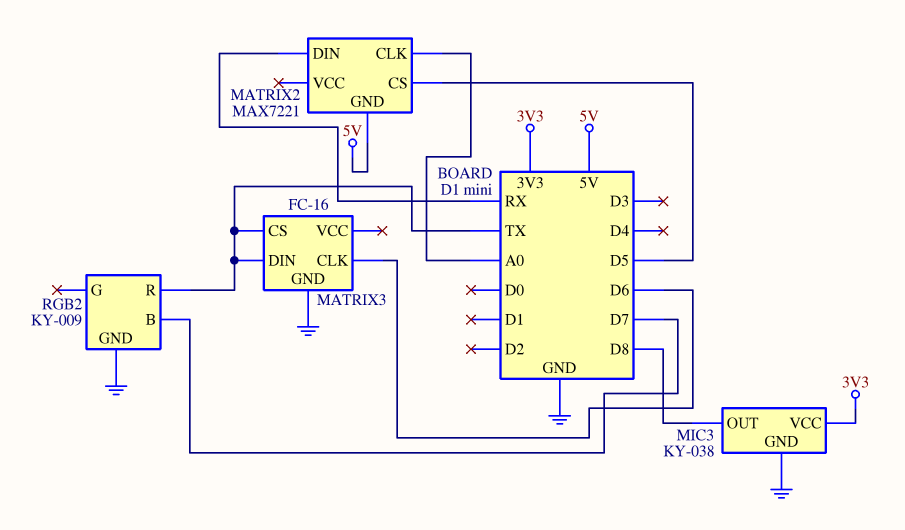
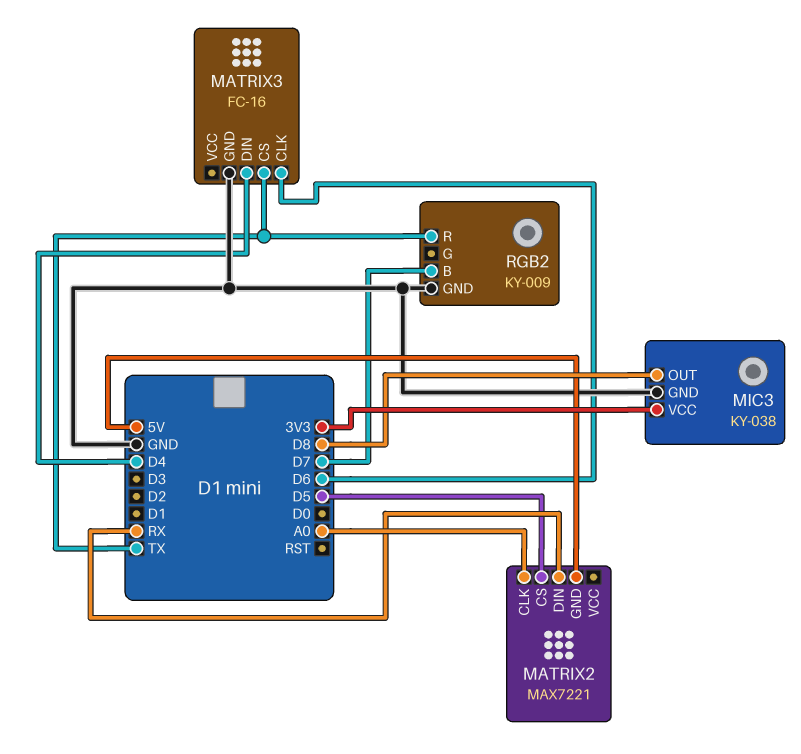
MATRIX3 pin DIN: TX -> D4

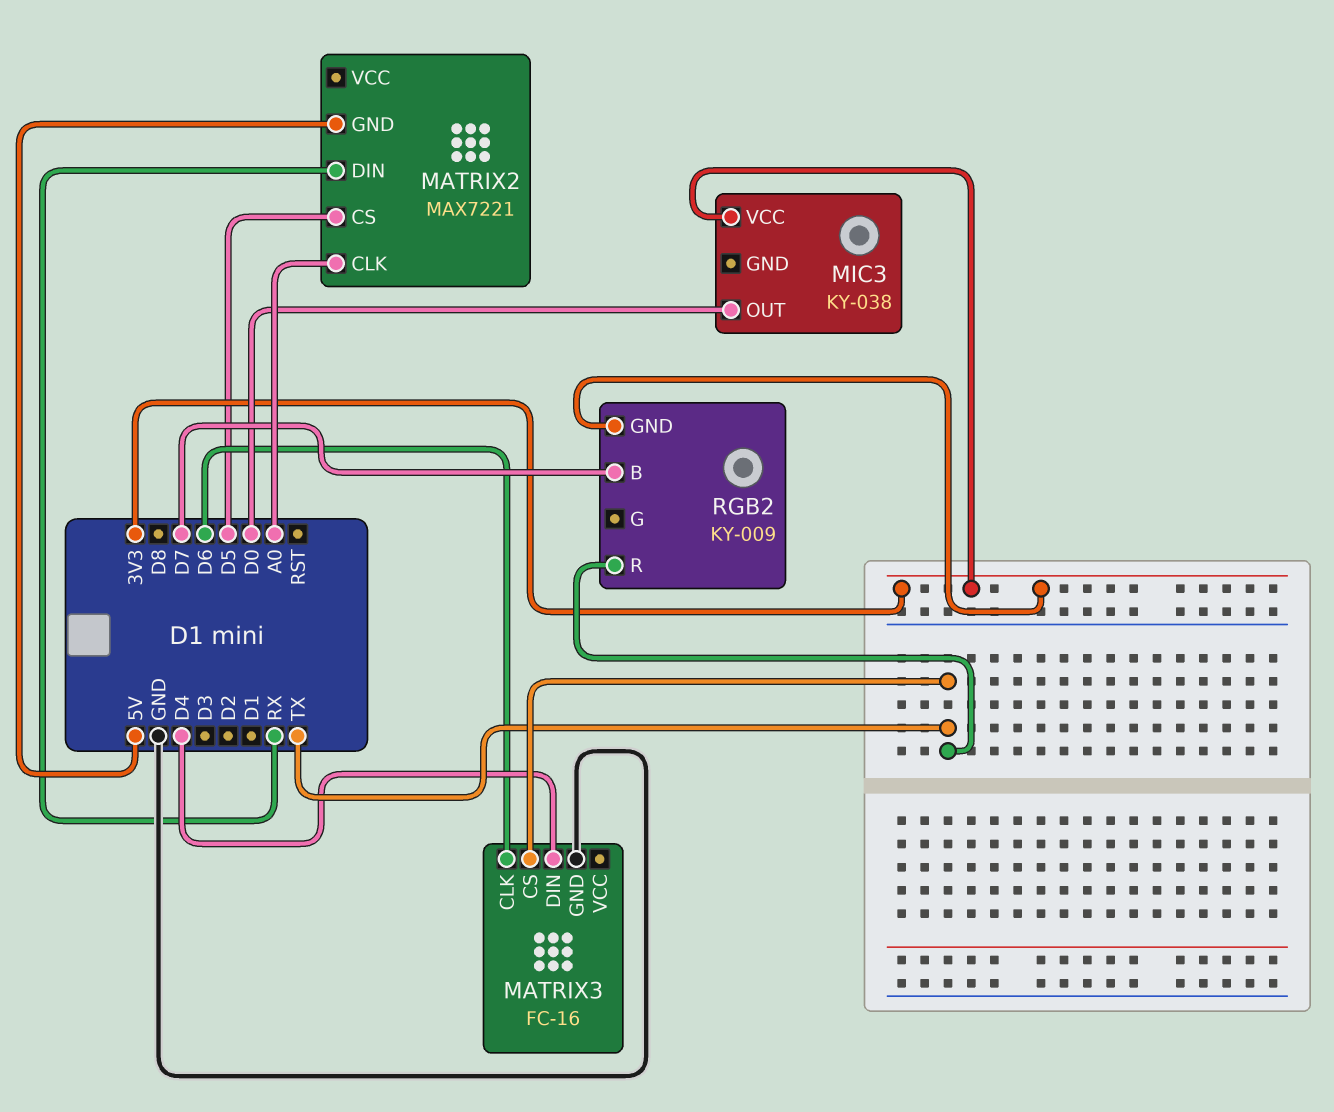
MIC3 pin GND: GND -> none
MIC3 pin OUT: D8 -> D0
RGB2 pin GND: GND -> 3V3

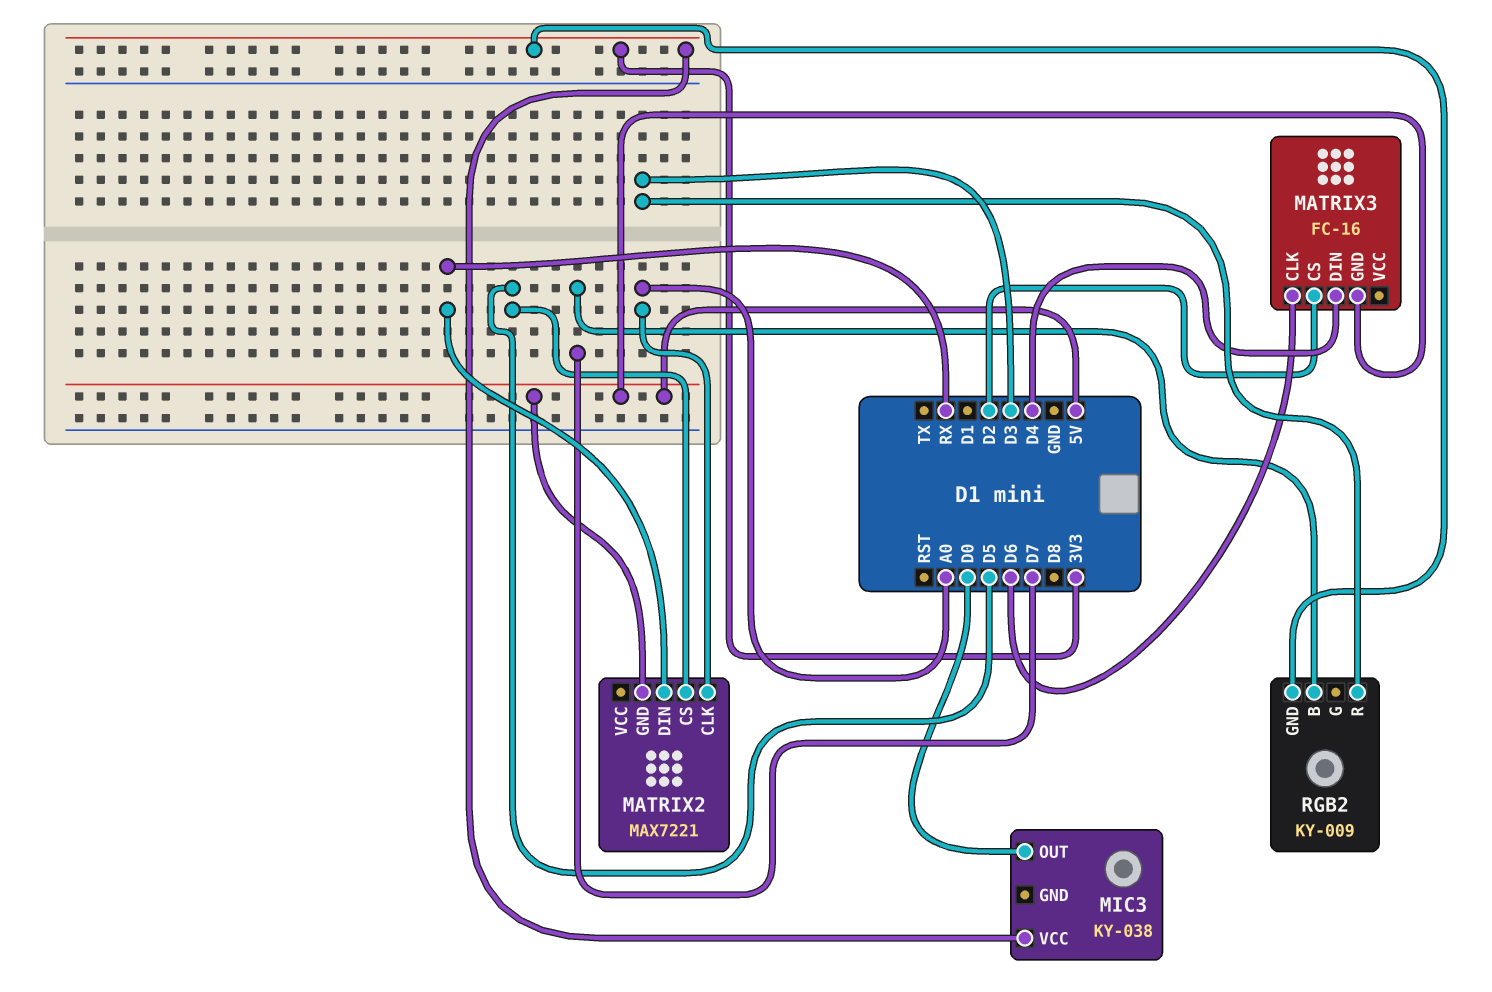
MATRIX3 pin CS: TX -> D2
MATRIX3 pin GND: GND -> 5V
RGB2 pin R: TX -> D3

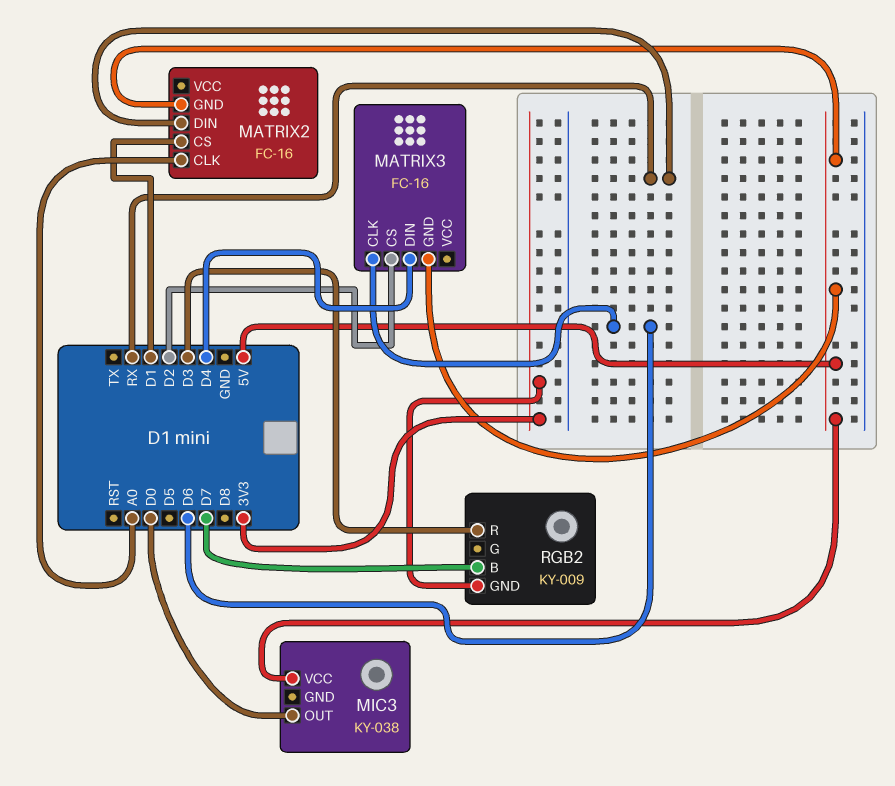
MATRIX2: MAX7221 -> FC-16
MATRIX2 pin CS: D5 -> D1
MIC3 pin VCC: 3V3 -> 5V

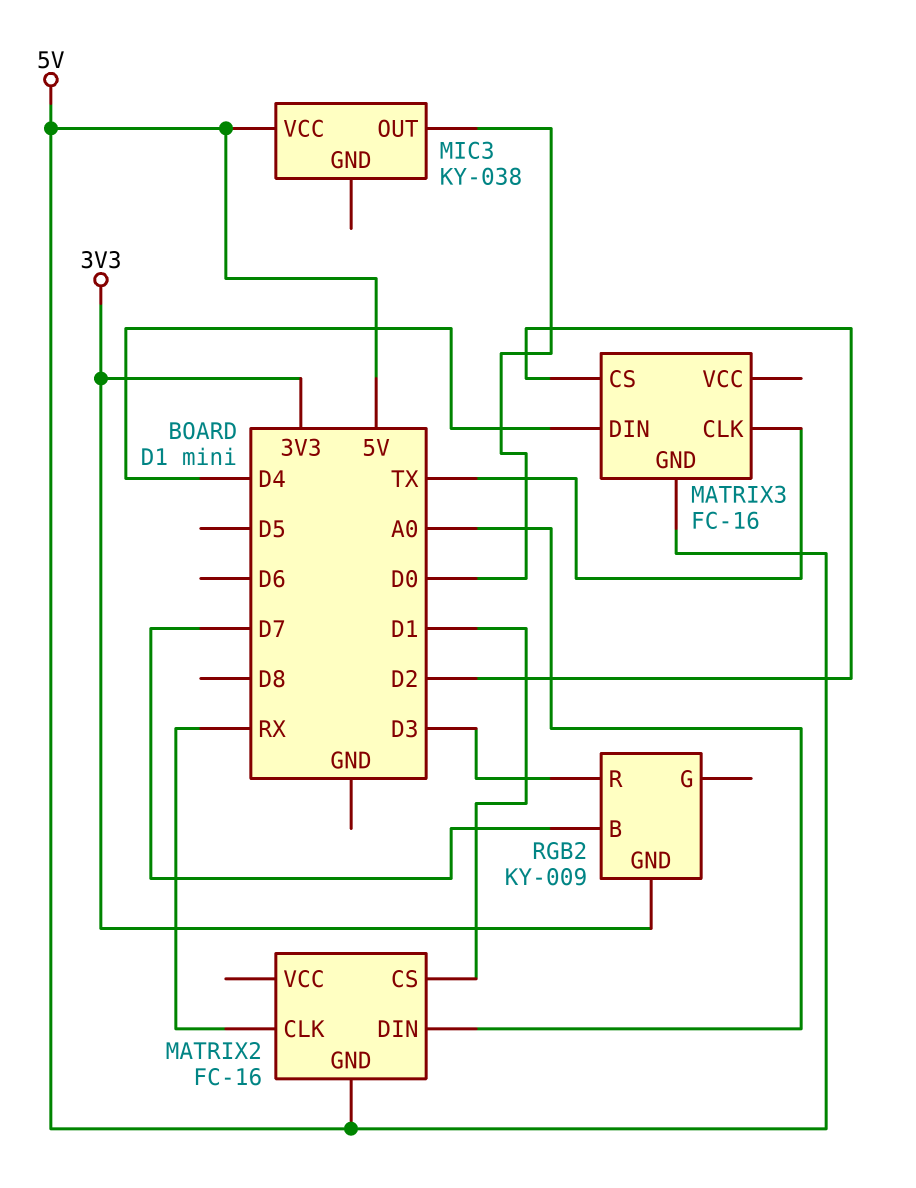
MATRIX2 pin CLK: A0 -> RX
MATRIX2 pin DIN: RX -> A0
MATRIX3 pin CLK: D6 -> TX

